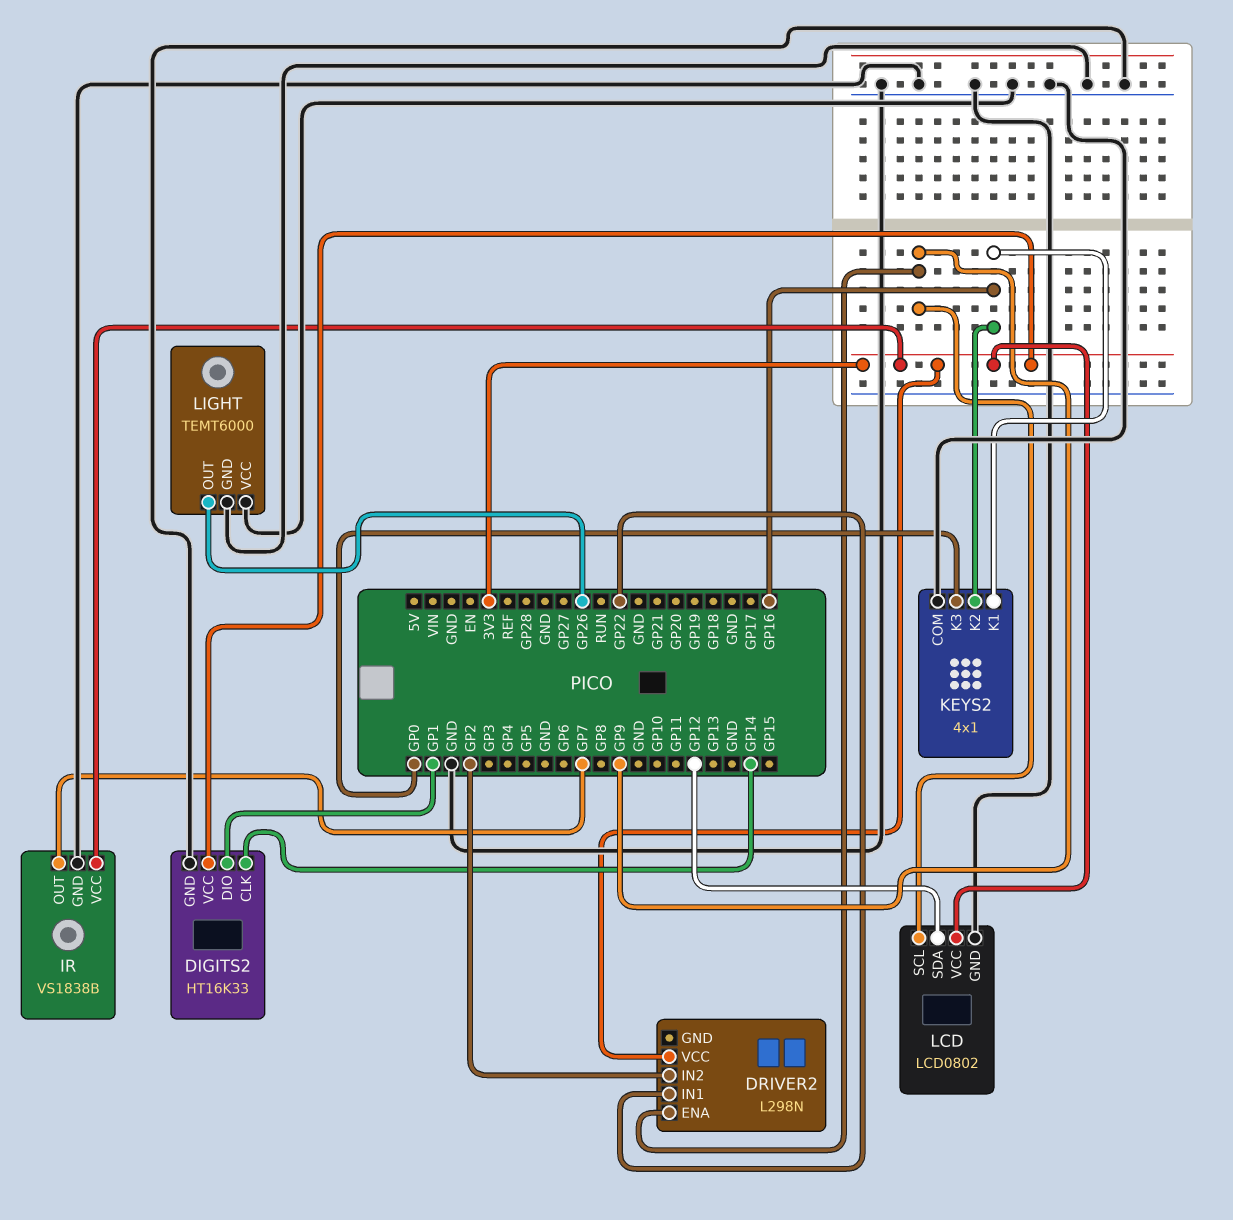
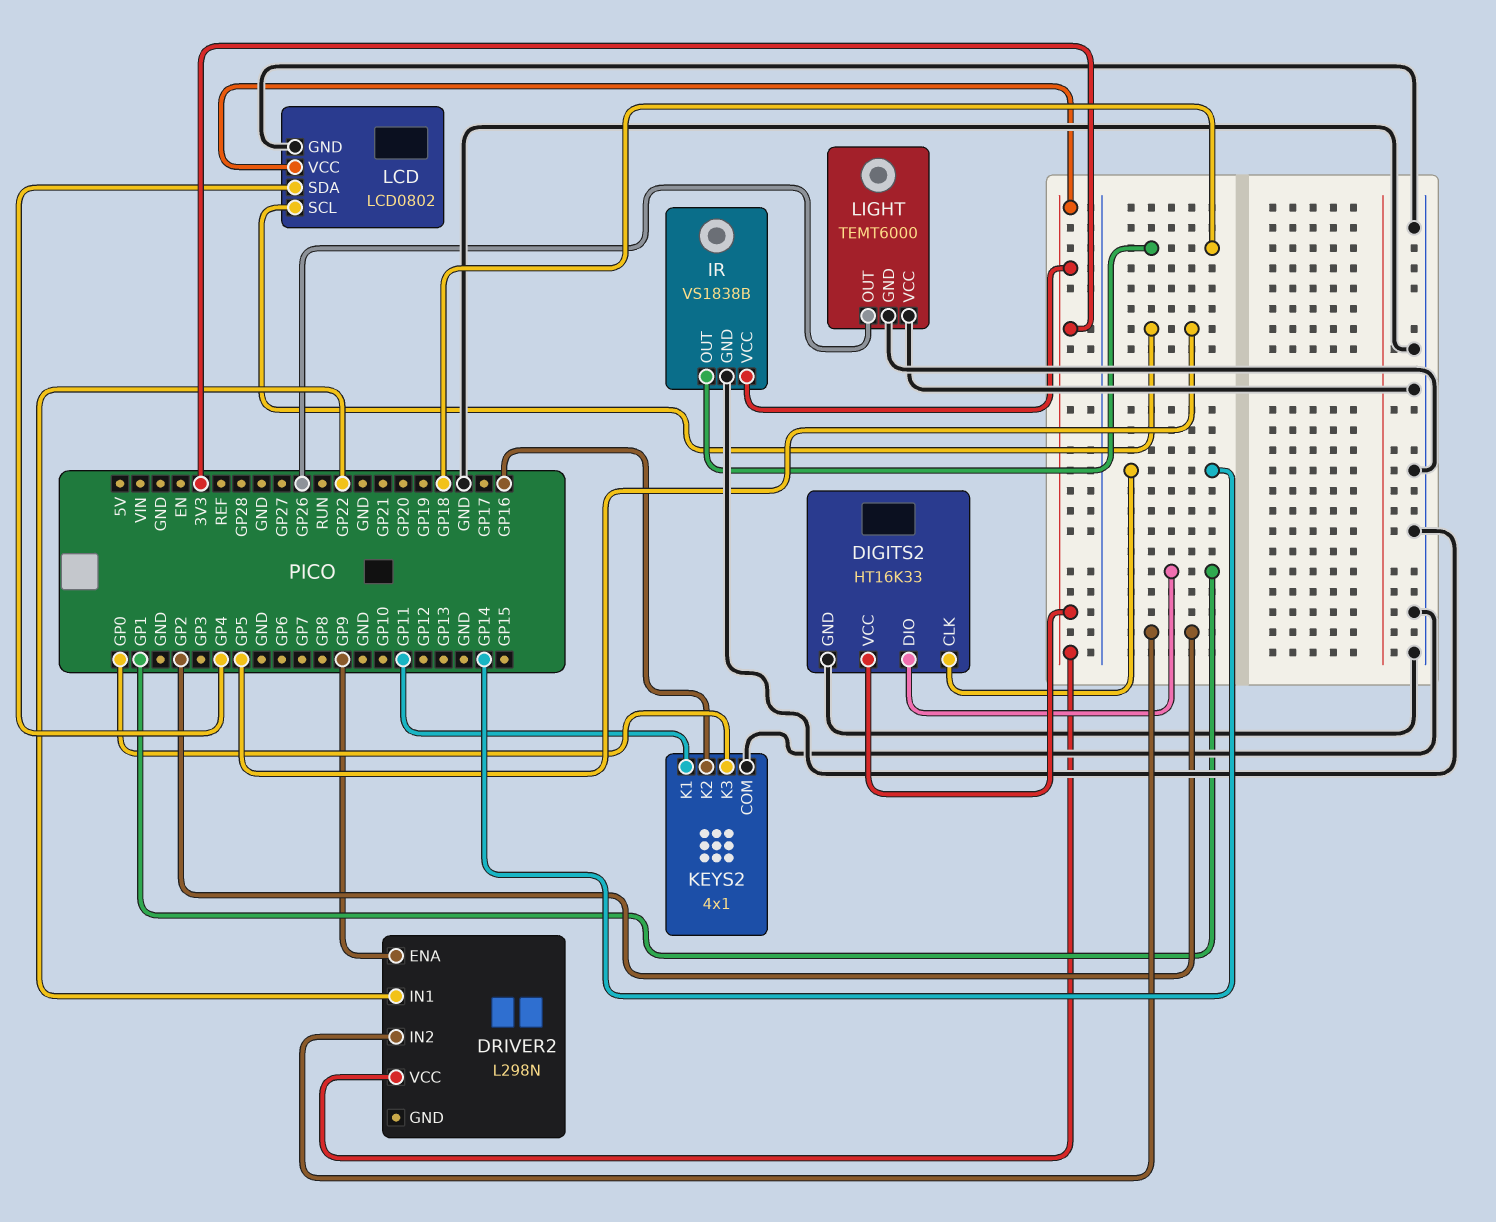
IR pin OUT: GP7 -> GP18
KEYS2 pin K1: GP16 -> GP11
LCD pin SCL: GP9 -> GP5
LCD pin SDA: GP12 -> GP4

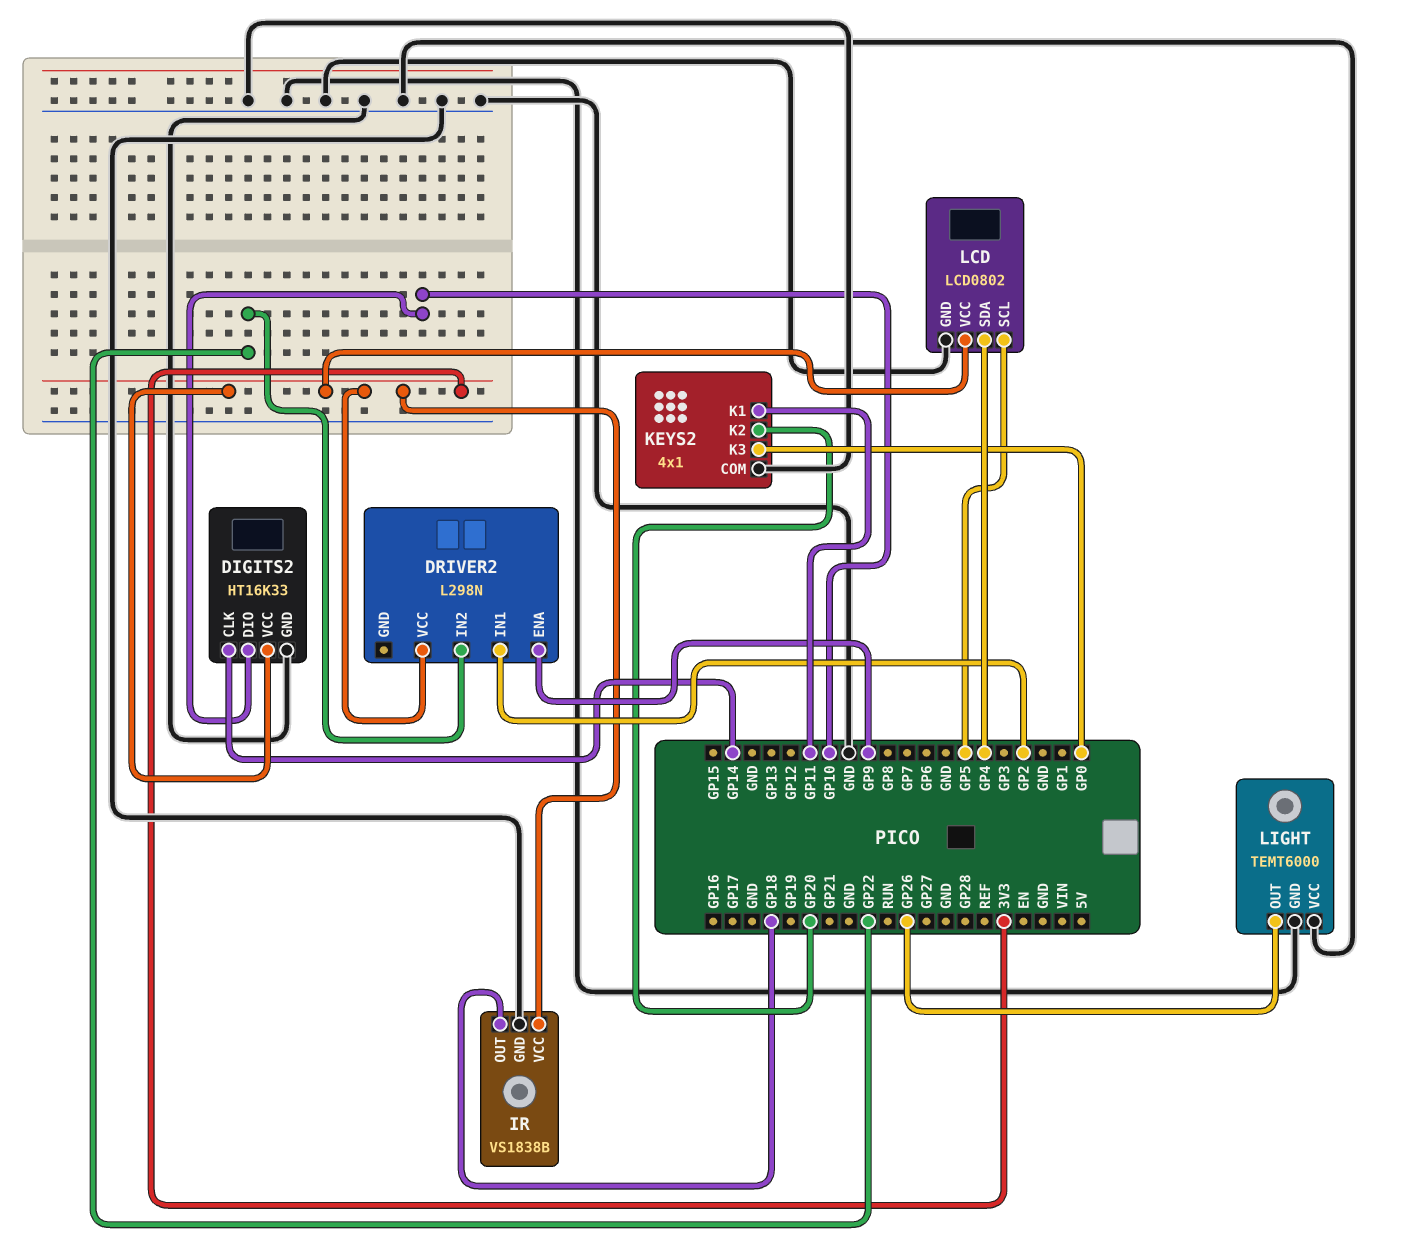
DIGITS2 pin DIO: GP1 -> GP10
DRIVER2 pin IN1: GP22 -> GP2
DRIVER2 pin IN2: GP2 -> GP22
KEYS2 pin K2: GP16 -> GP20

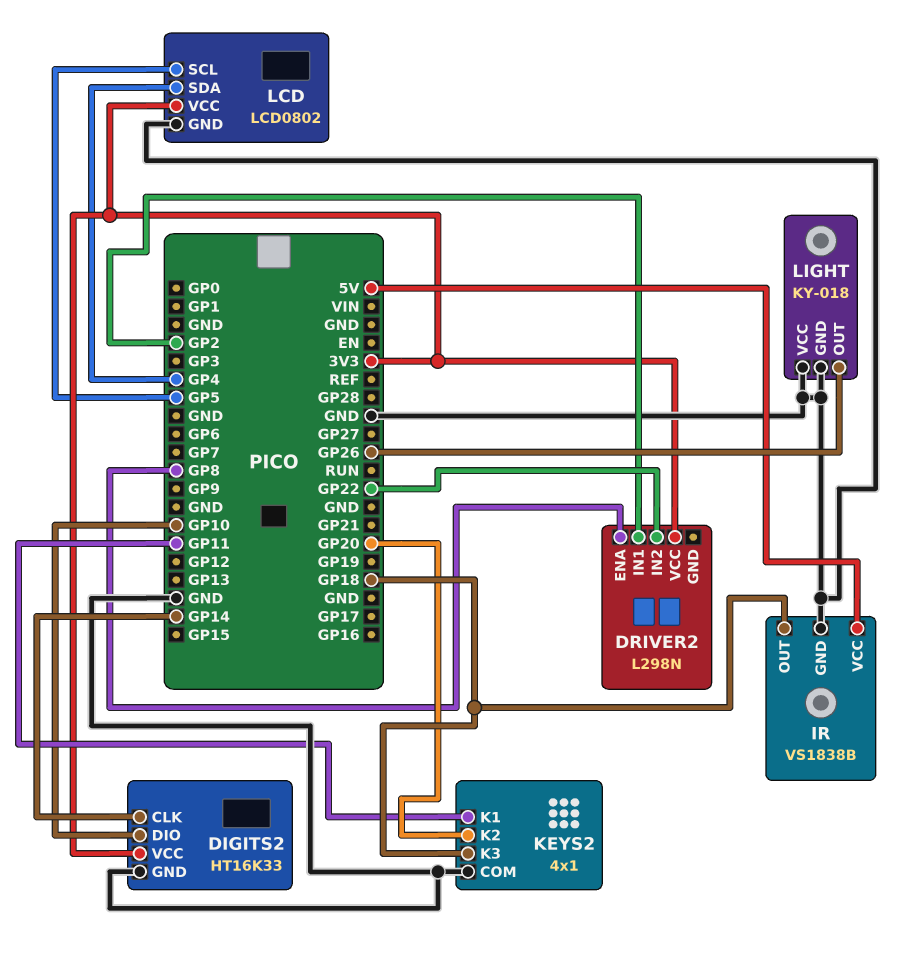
DRIVER2 pin ENA: GP9 -> GP8
IR pin VCC: 3V3 -> 5V
KEYS2 pin K3: GP0 -> GP18
LIGHT: TEMT6000 -> KY-018

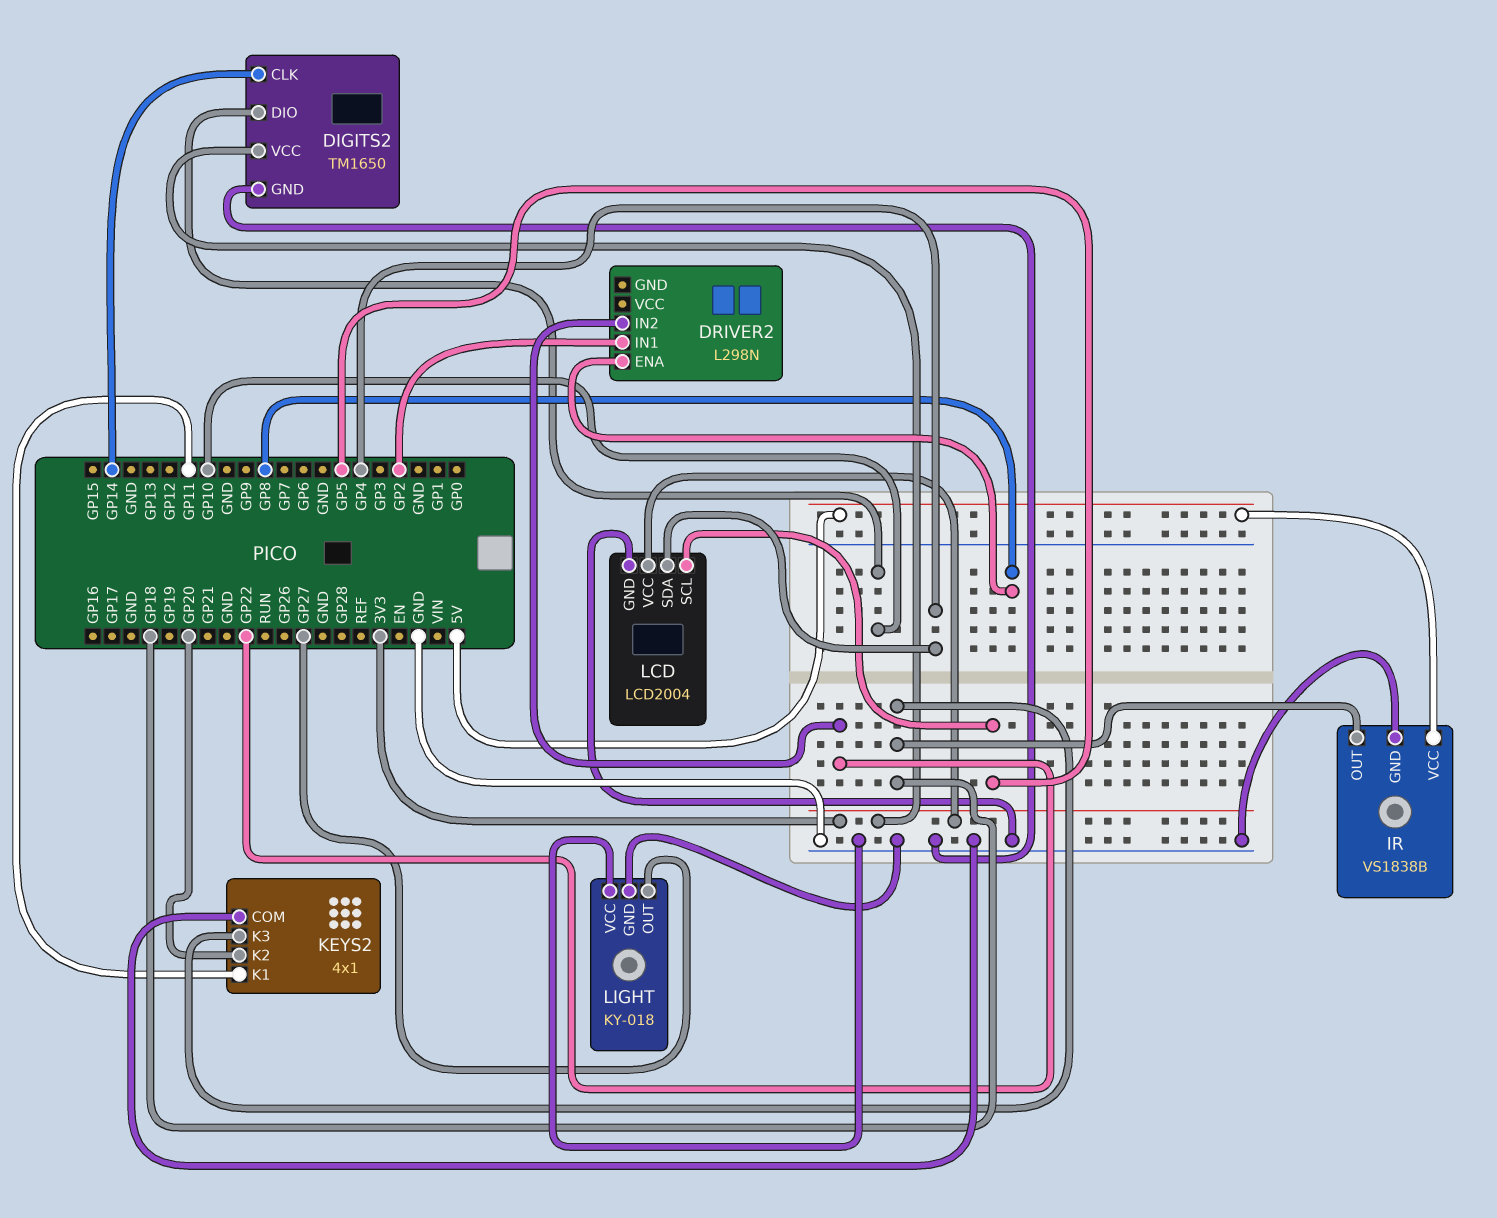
DIGITS2: HT16K33 -> TM1650
DRIVER2 pin VCC: 3V3 -> none
LCD: LCD0802 -> LCD2004
LIGHT pin OUT: GP26 -> GP27

